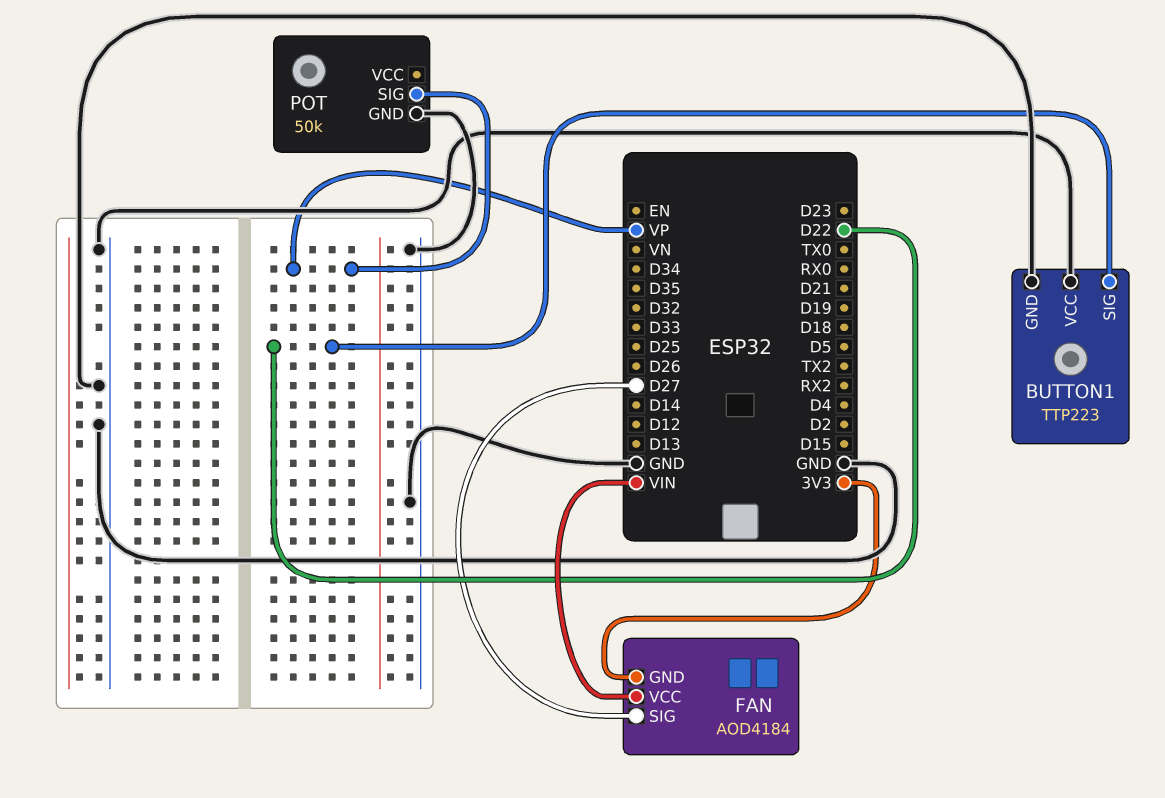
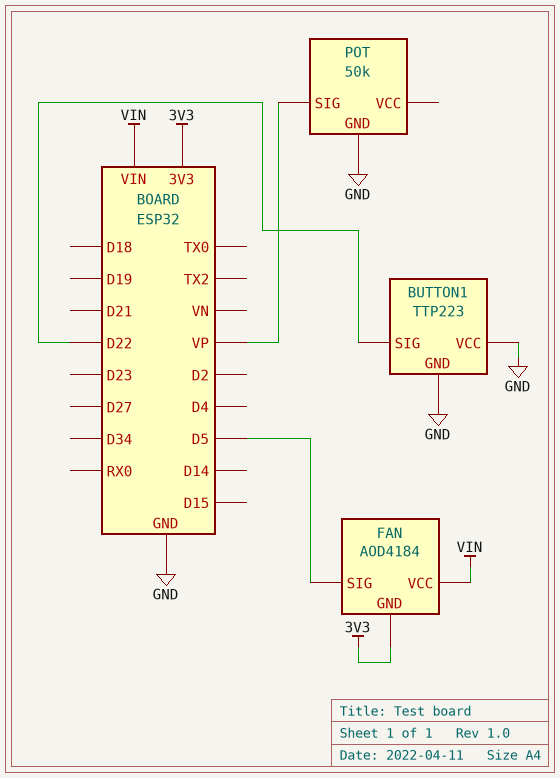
FAN pin SIG: D27 -> D5

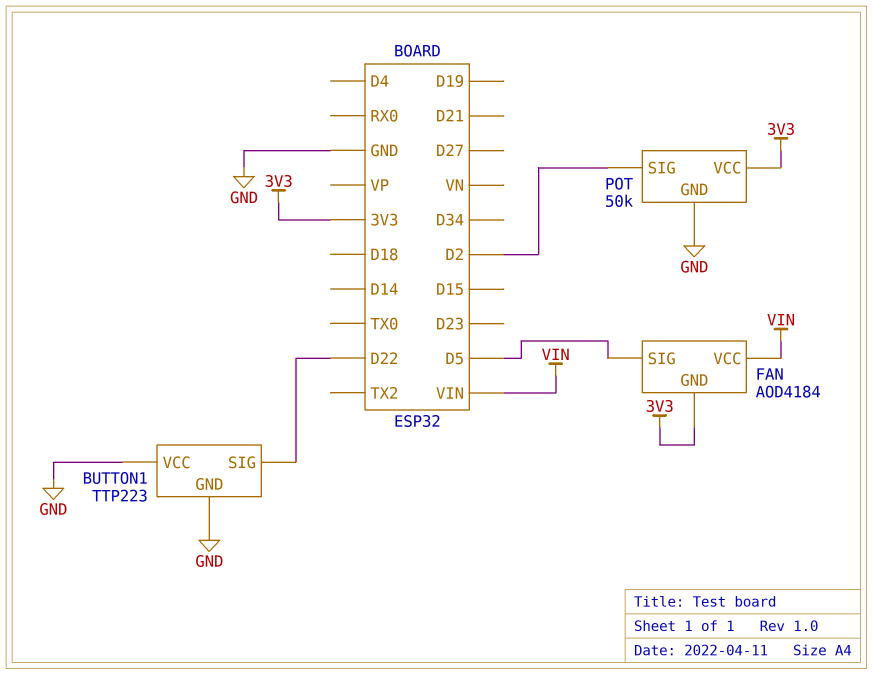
POT pin SIG: VP -> D2
POT pin VCC: none -> 3V3

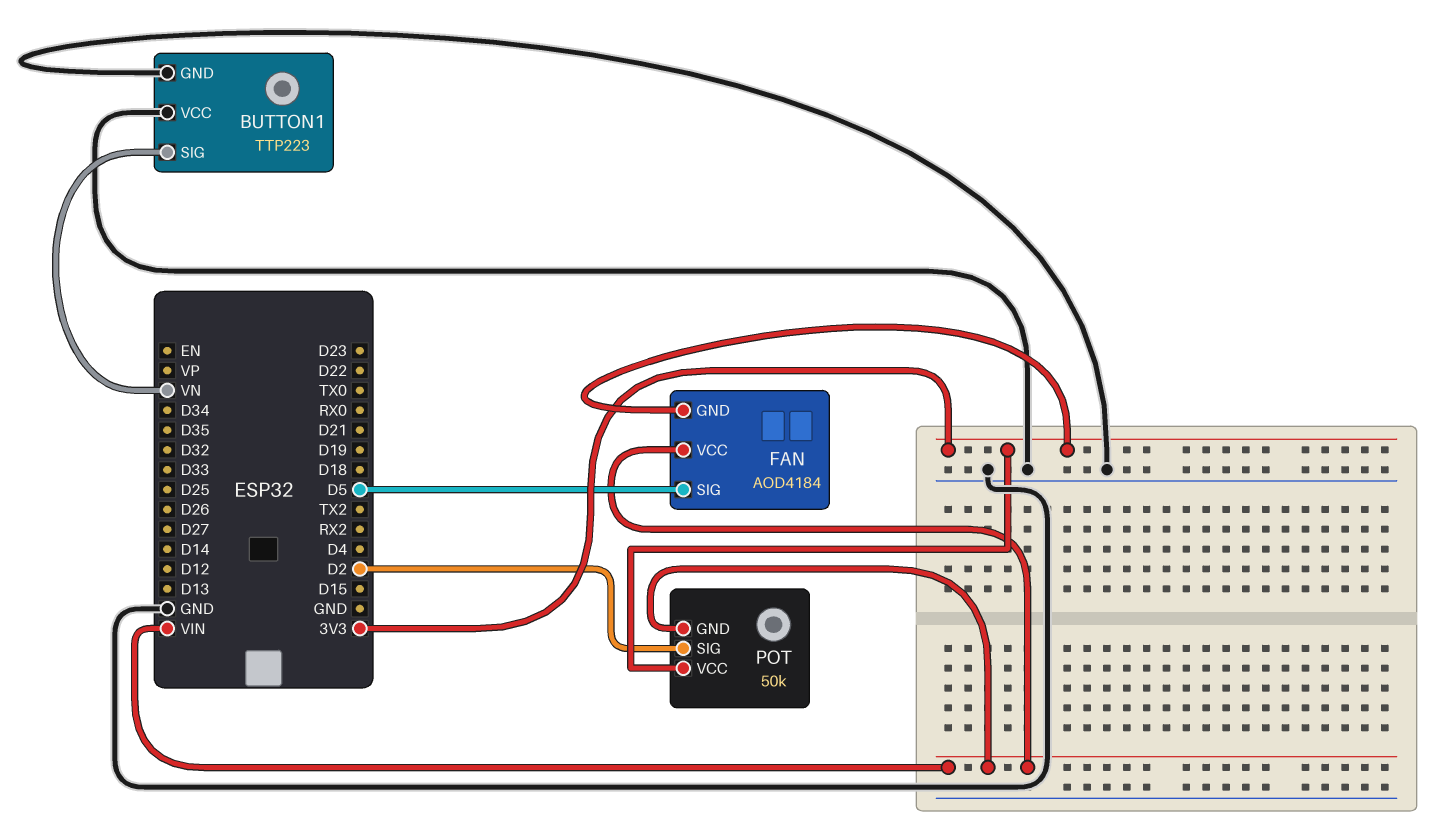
BUTTON1 pin SIG: D22 -> VN
POT pin GND: GND -> VIN

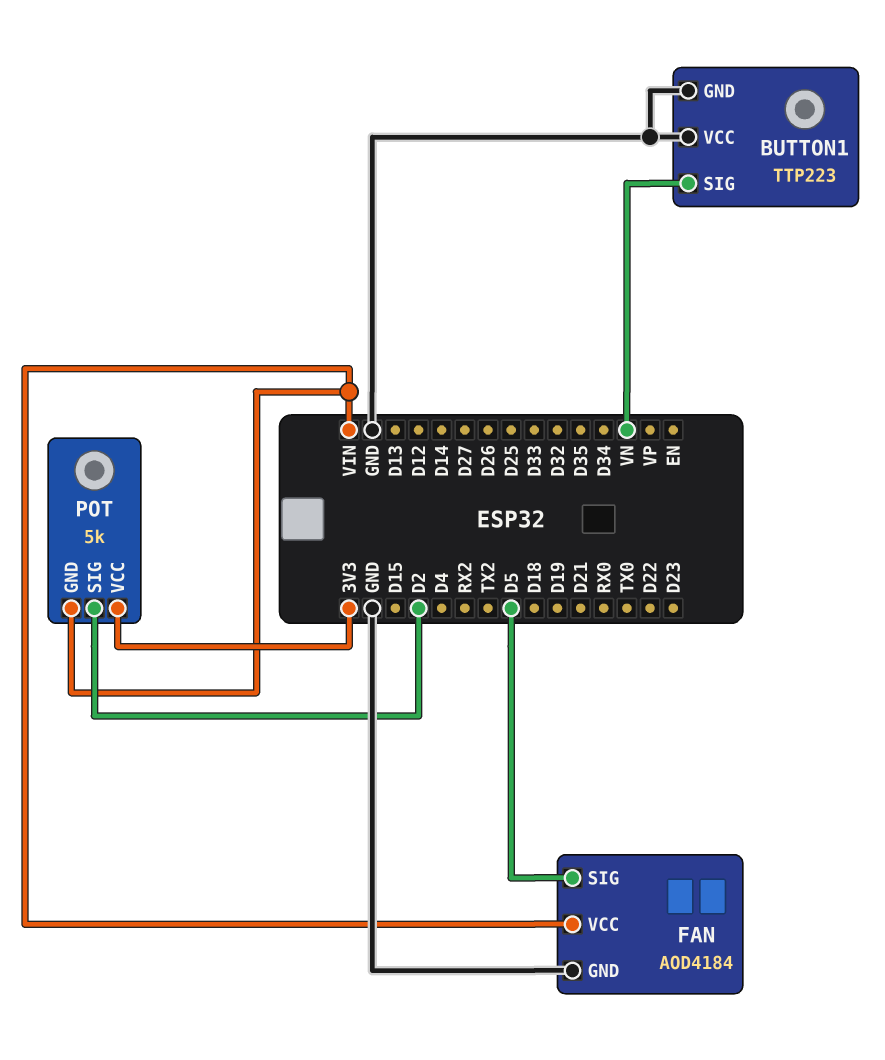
FAN pin GND: 3V3 -> GND
POT: 50k -> 5k

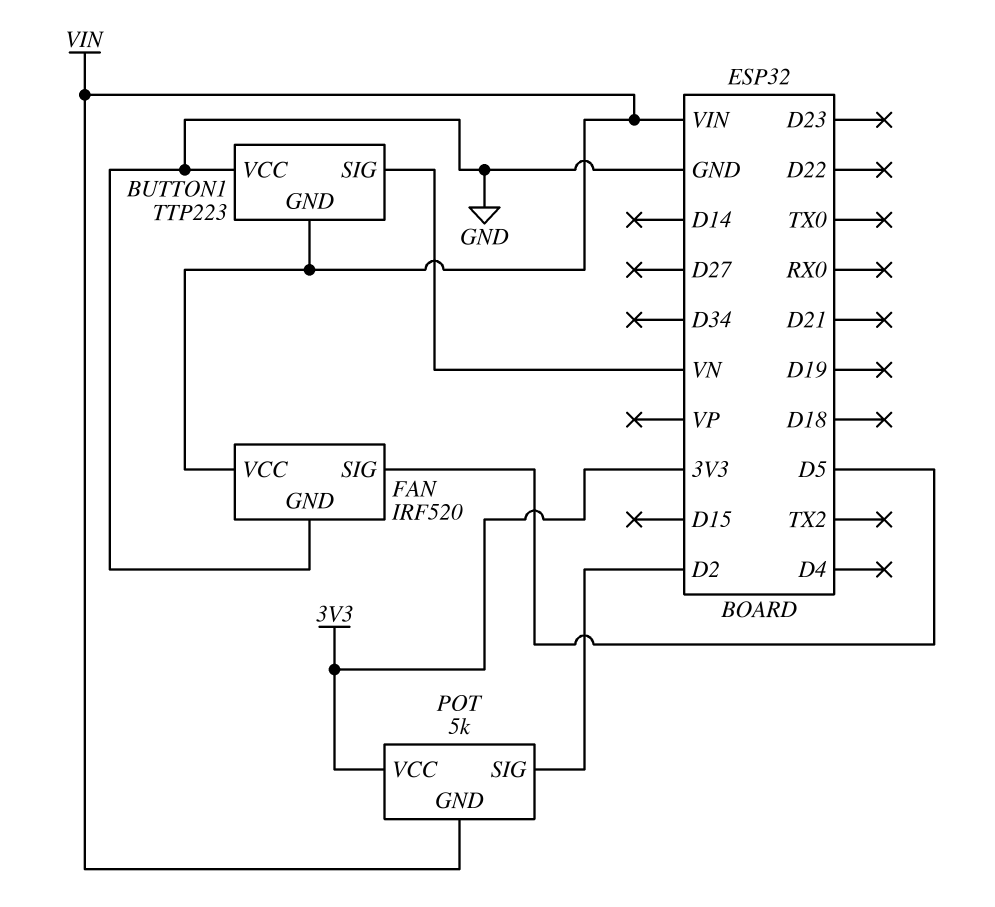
BUTTON1 pin GND: GND -> VIN
FAN: AOD4184 -> IRF520

